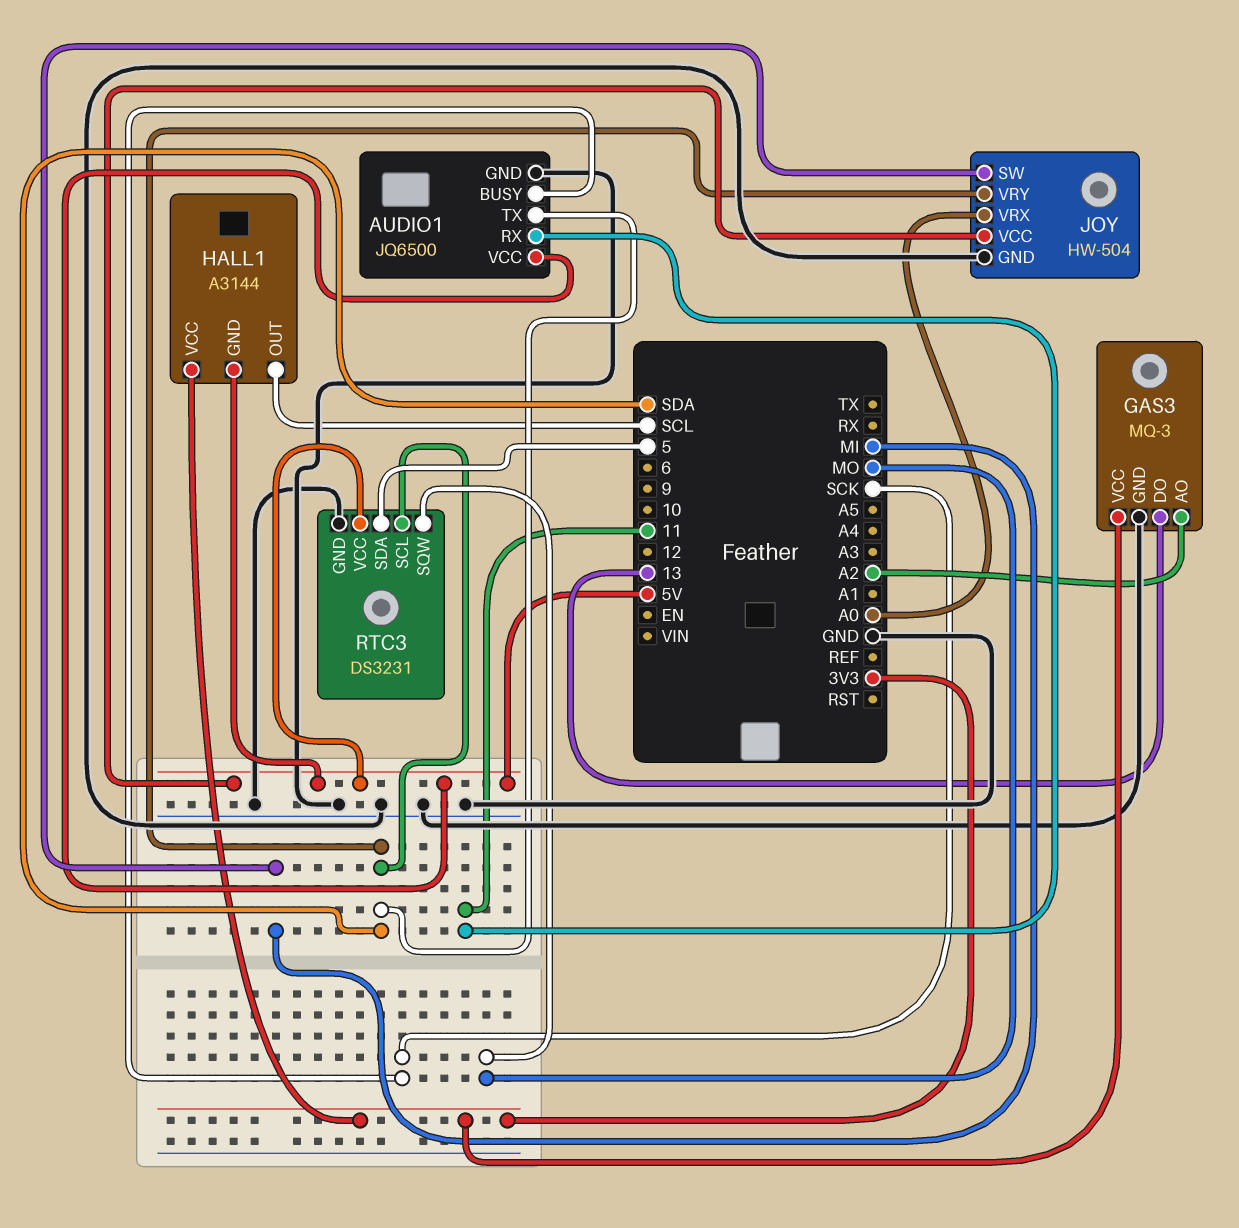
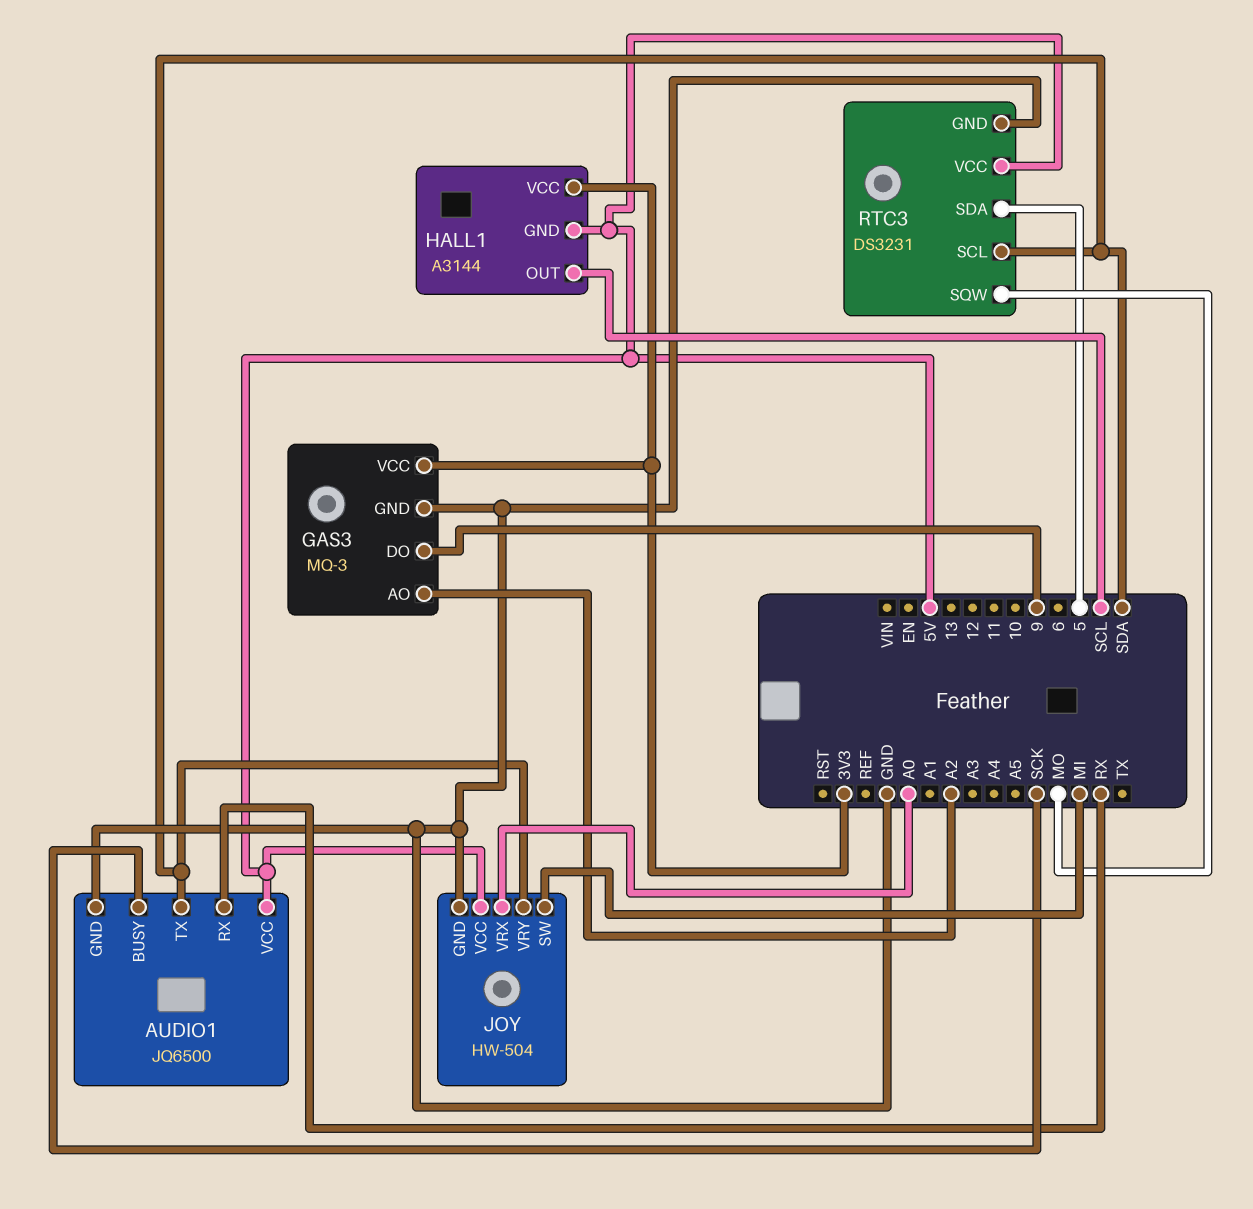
AUDIO1 pin RX: 11 -> RX
GAS3 pin DO: 13 -> 9

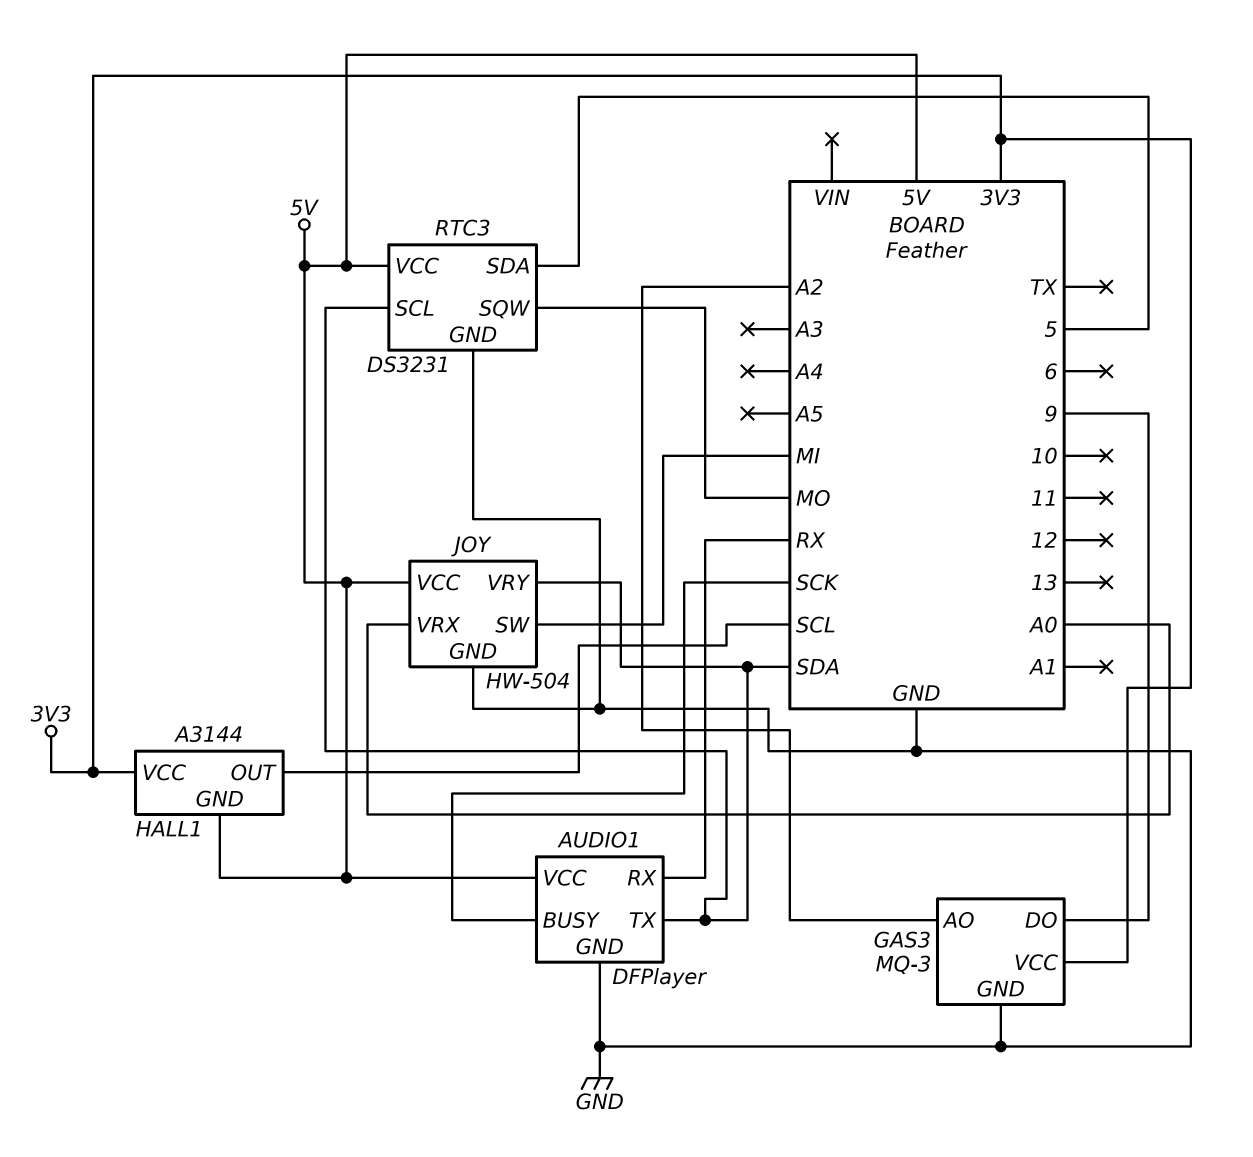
AUDIO1: JQ6500 -> DFPlayer

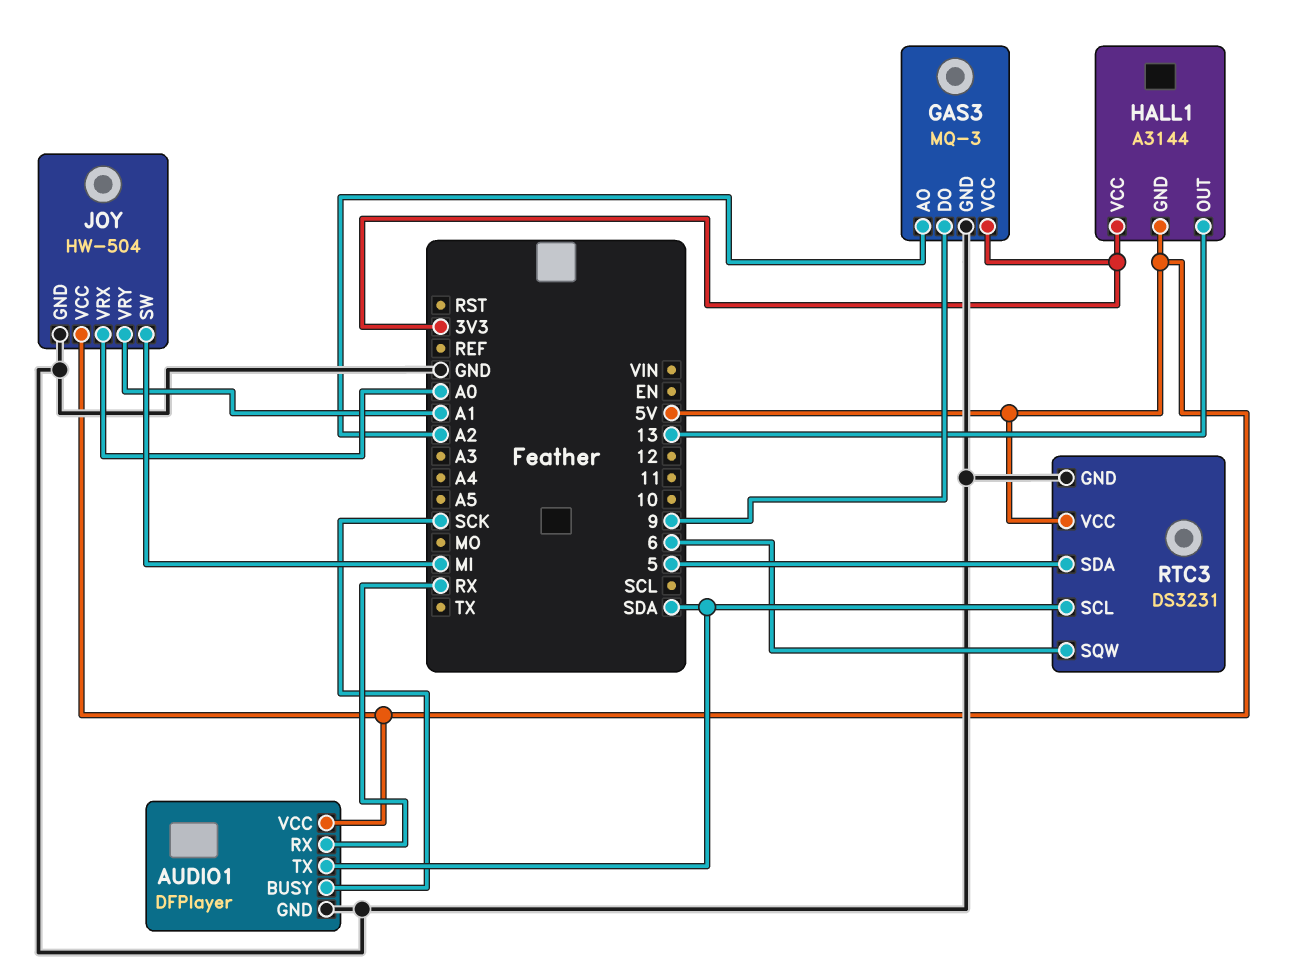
HALL1 pin OUT: SCL -> 13
JOY pin VRY: SDA -> A1
RTC3 pin SQW: MO -> 6

